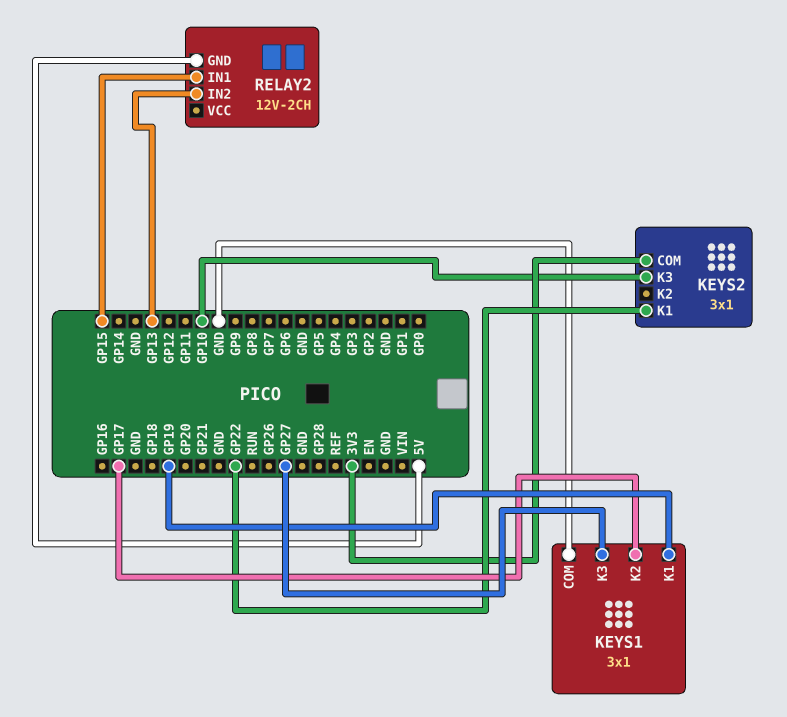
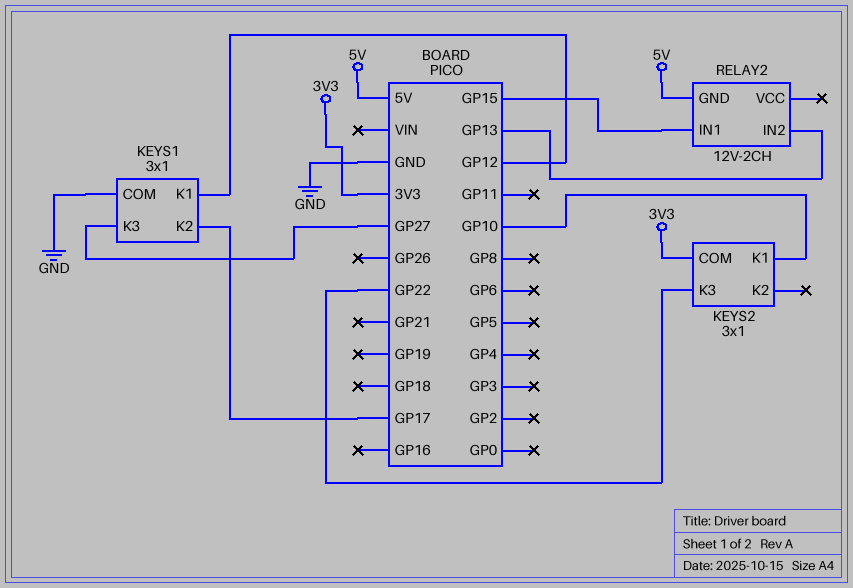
KEYS1 pin K1: GP19 -> GP12
KEYS2 pin K1: GP22 -> GP10
KEYS2 pin K3: GP10 -> GP22

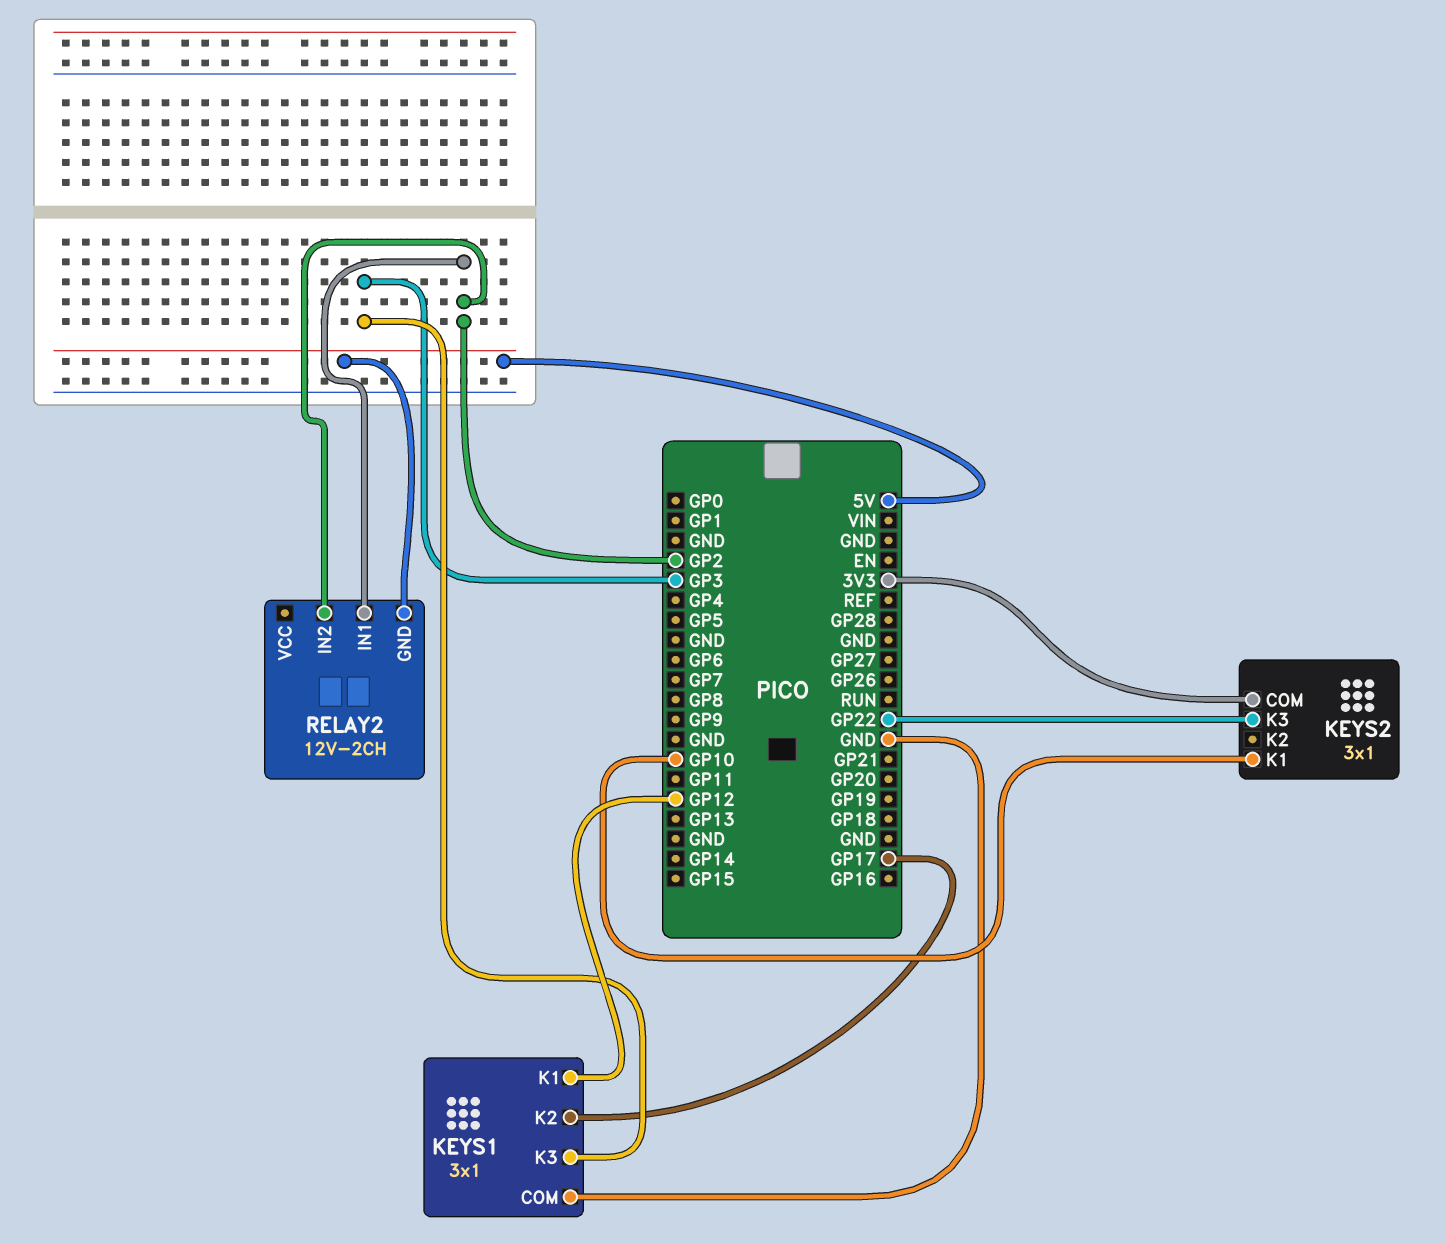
KEYS1 pin K3: GP27 -> GP3
RELAY2 pin IN1: GP15 -> GP2
RELAY2 pin IN2: GP13 -> GP2

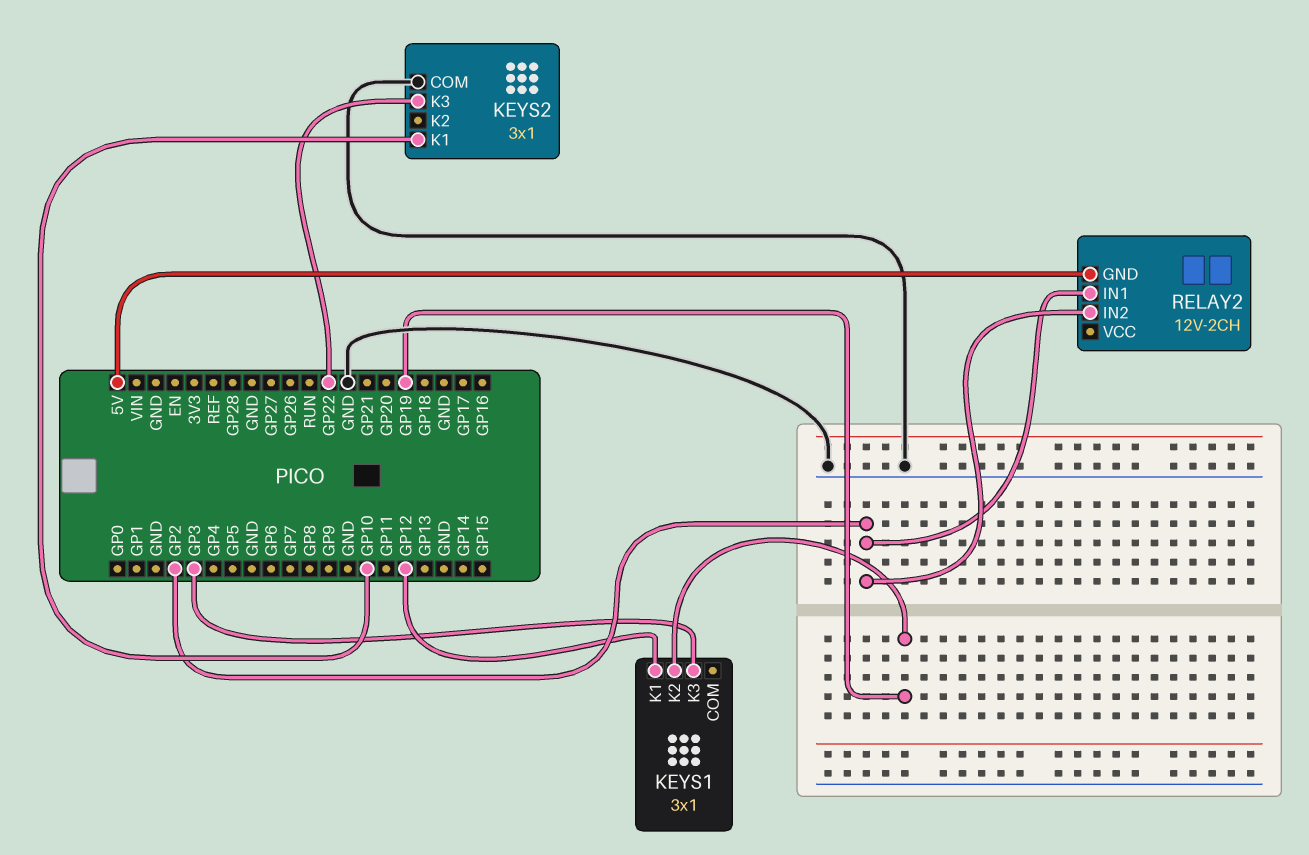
KEYS1 pin COM: GND -> none
KEYS1 pin K2: GP17 -> GP19
KEYS2 pin COM: 3V3 -> GND

